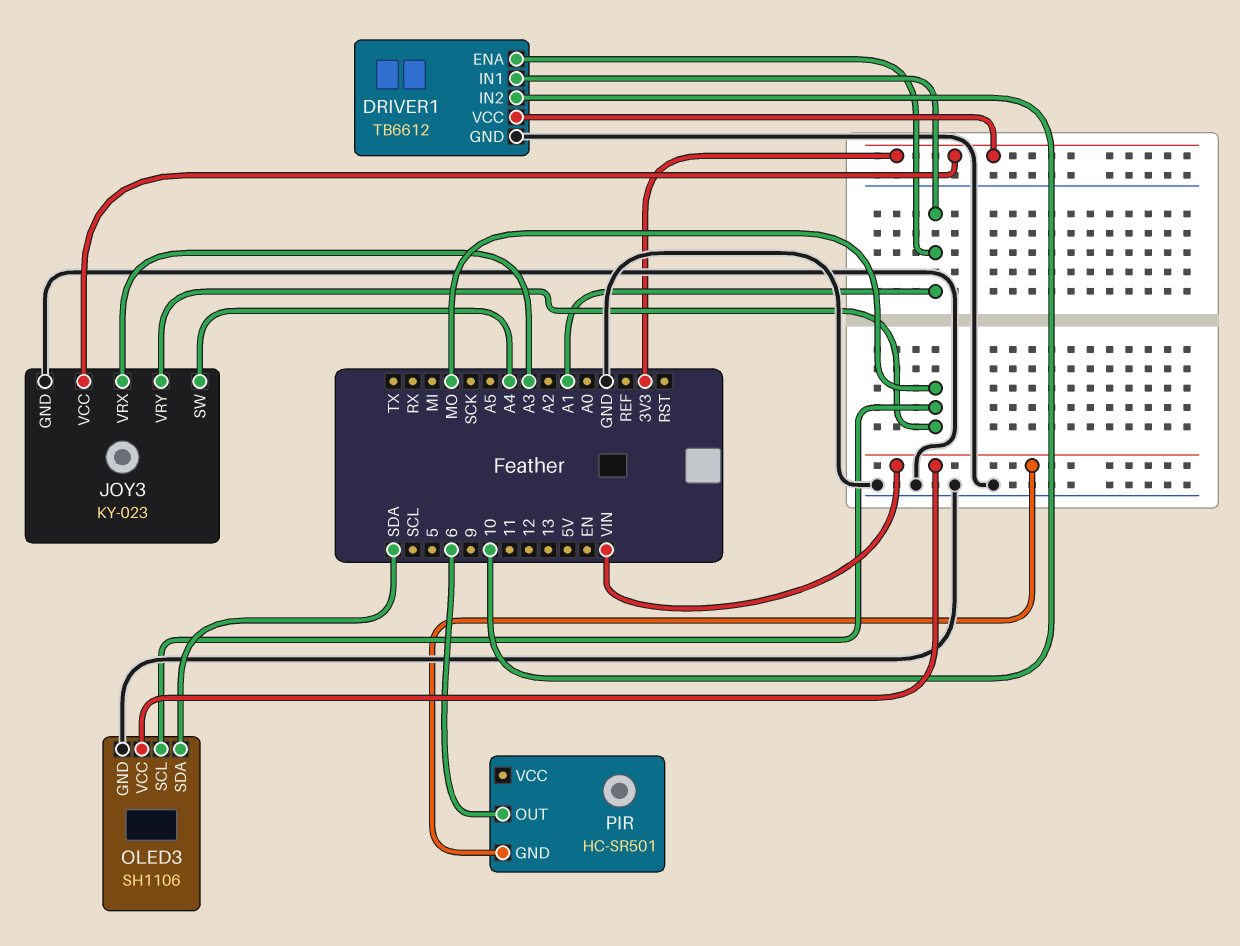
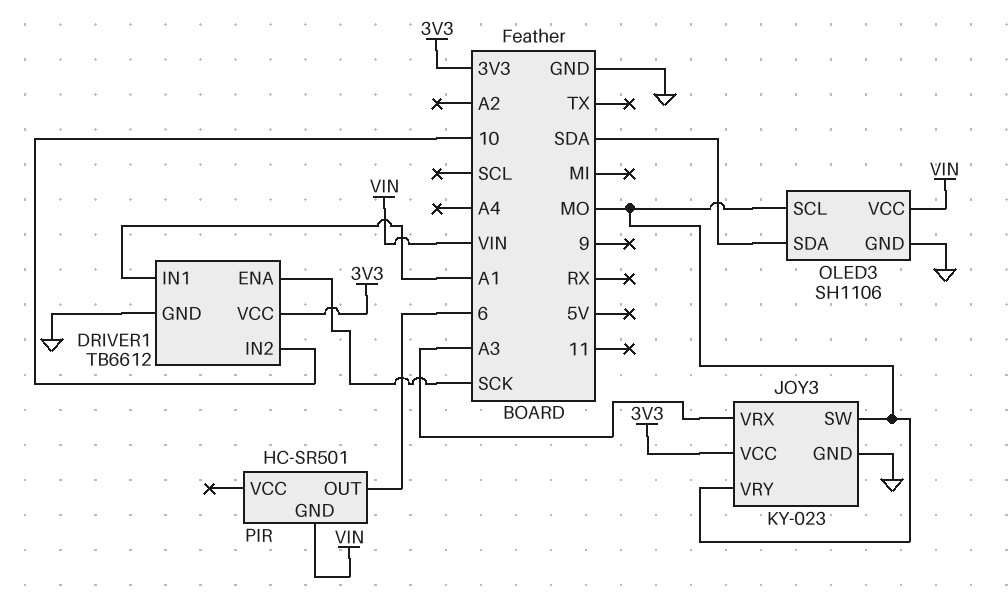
DRIVER1 pin ENA: A1 -> SCK
JOY3 pin SW: A4 -> MO

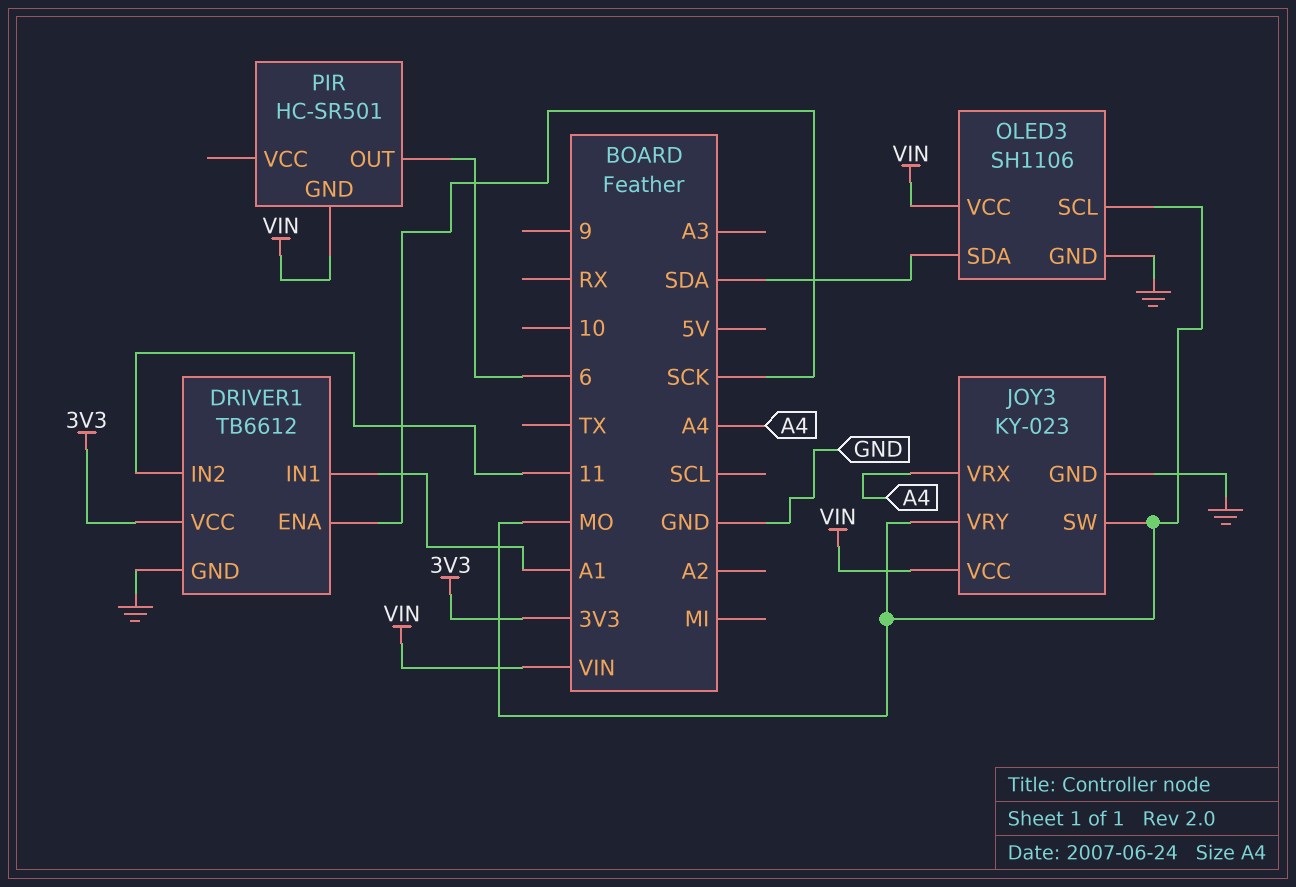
DRIVER1 pin IN2: 10 -> 11
JOY3 pin VCC: 3V3 -> VIN
JOY3 pin VRX: A3 -> A4

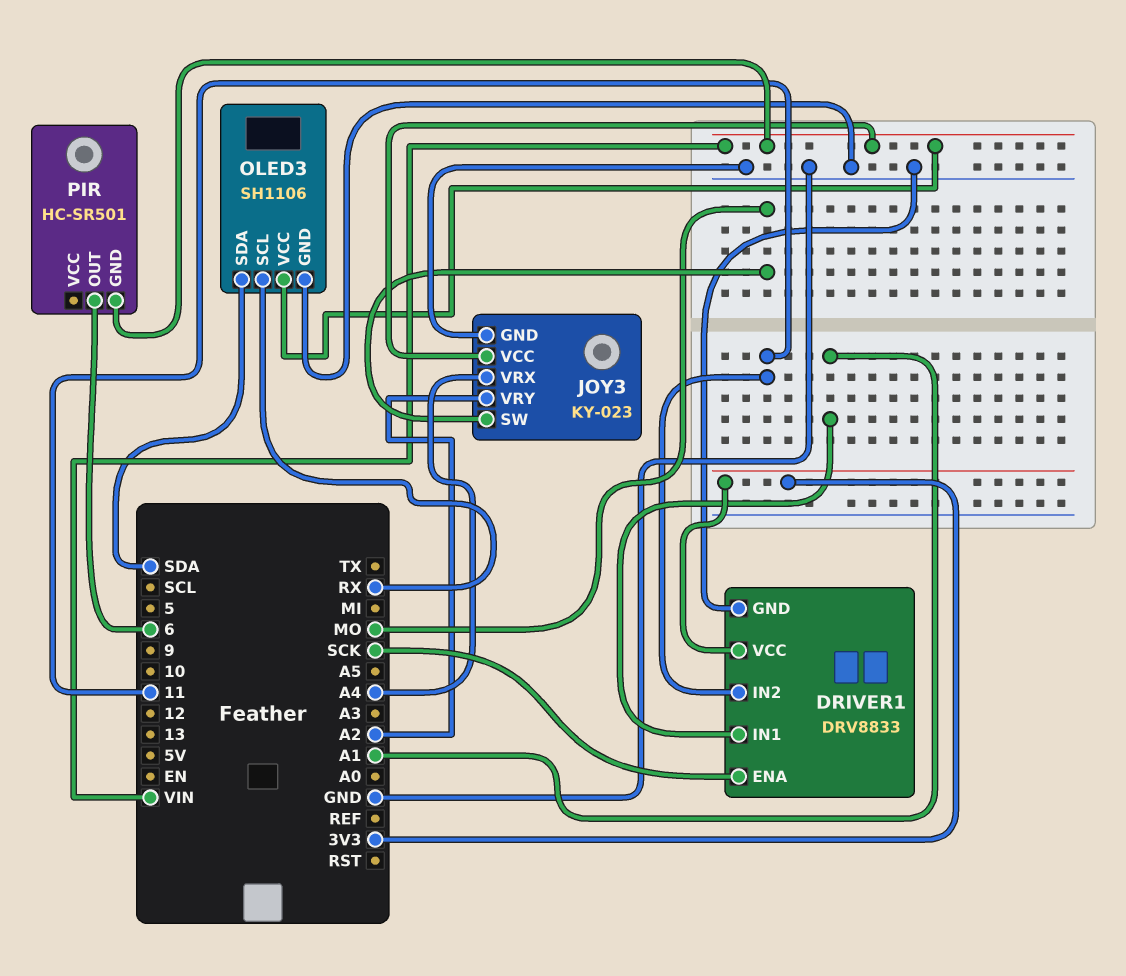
DRIVER1: TB6612 -> DRV8833
JOY3 pin VRY: MO -> A2
OLED3 pin SCL: MO -> RX

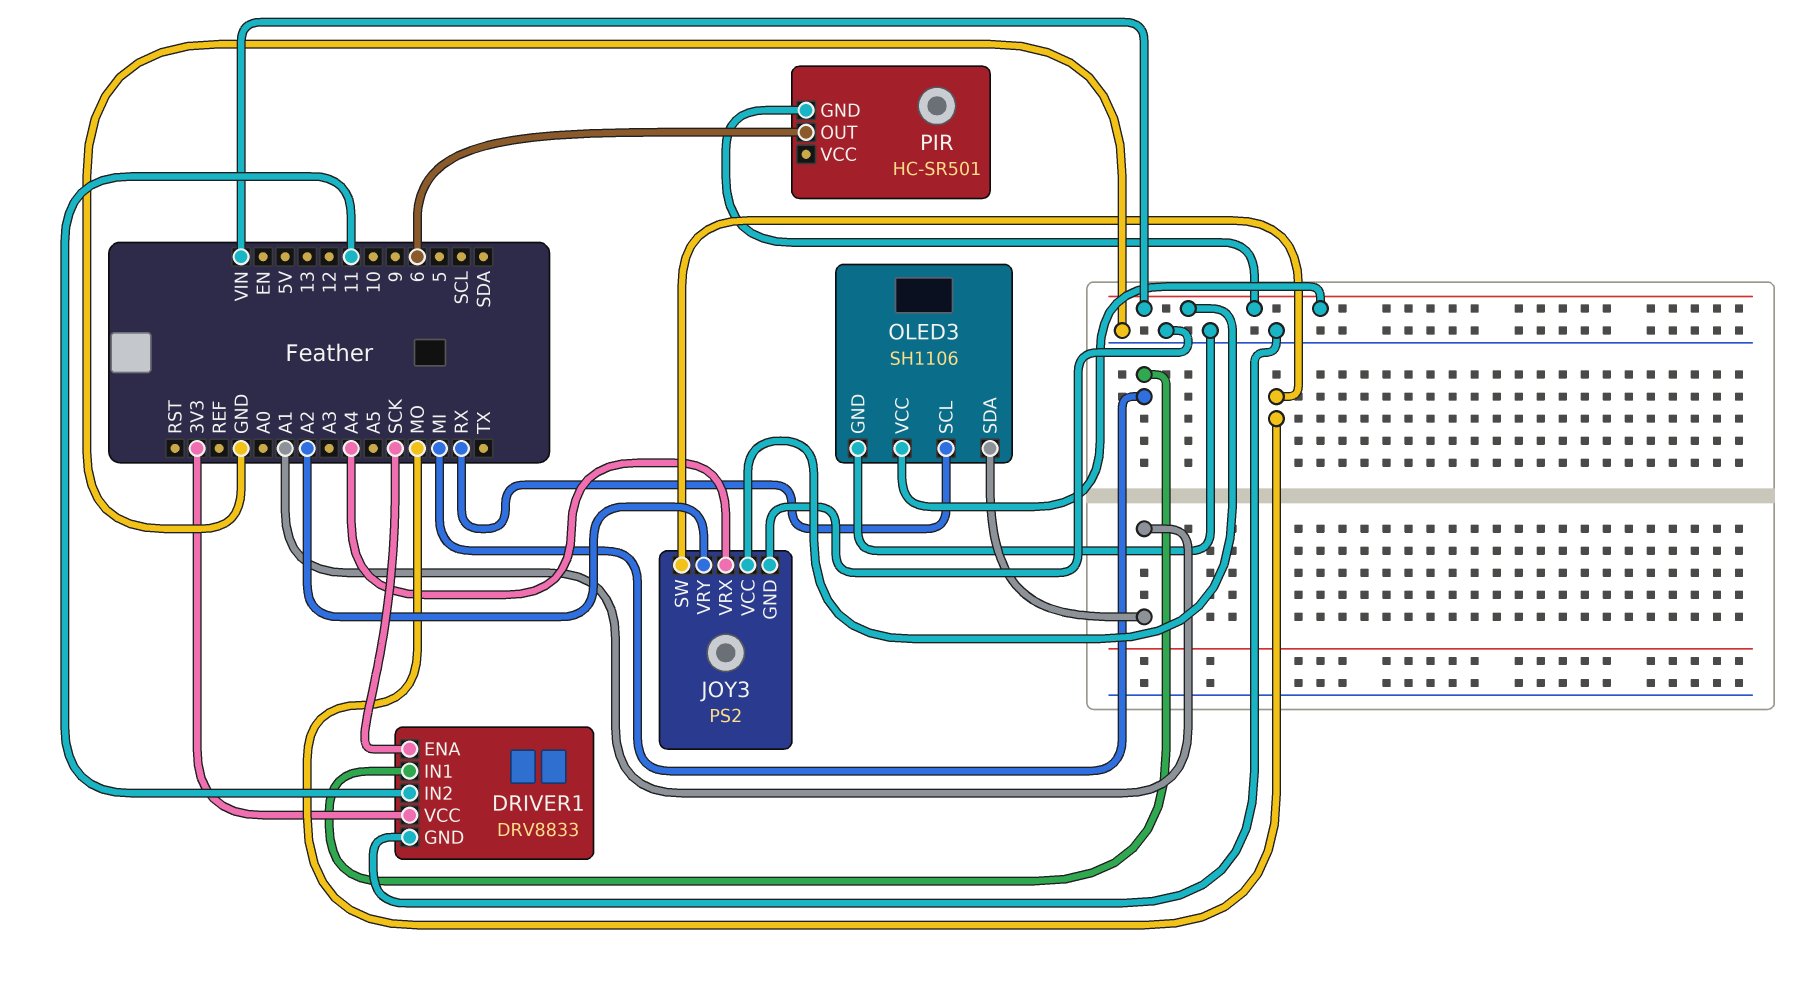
DRIVER1 pin IN1: A1 -> MI
JOY3: KY-023 -> PS2
OLED3 pin SDA: SDA -> A1

